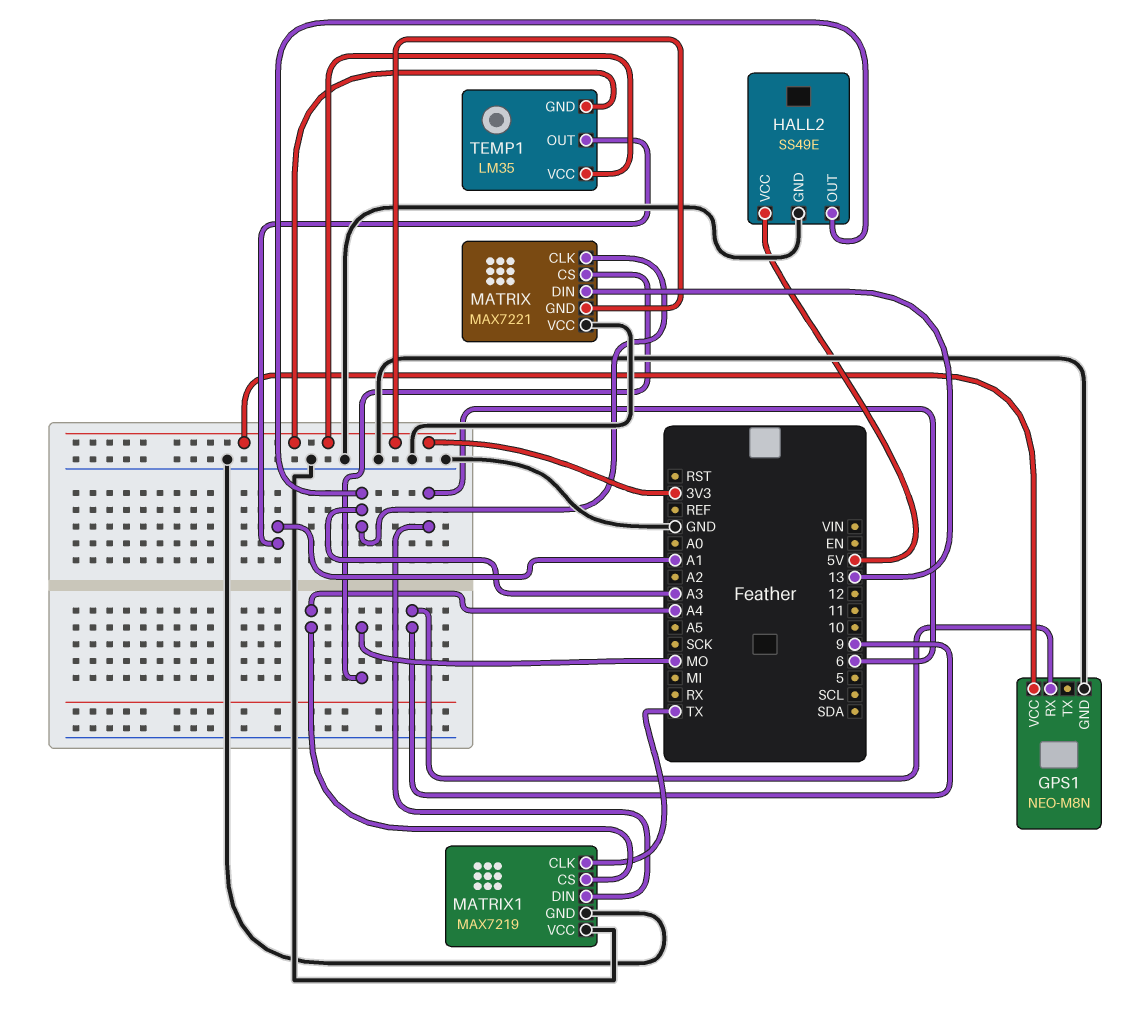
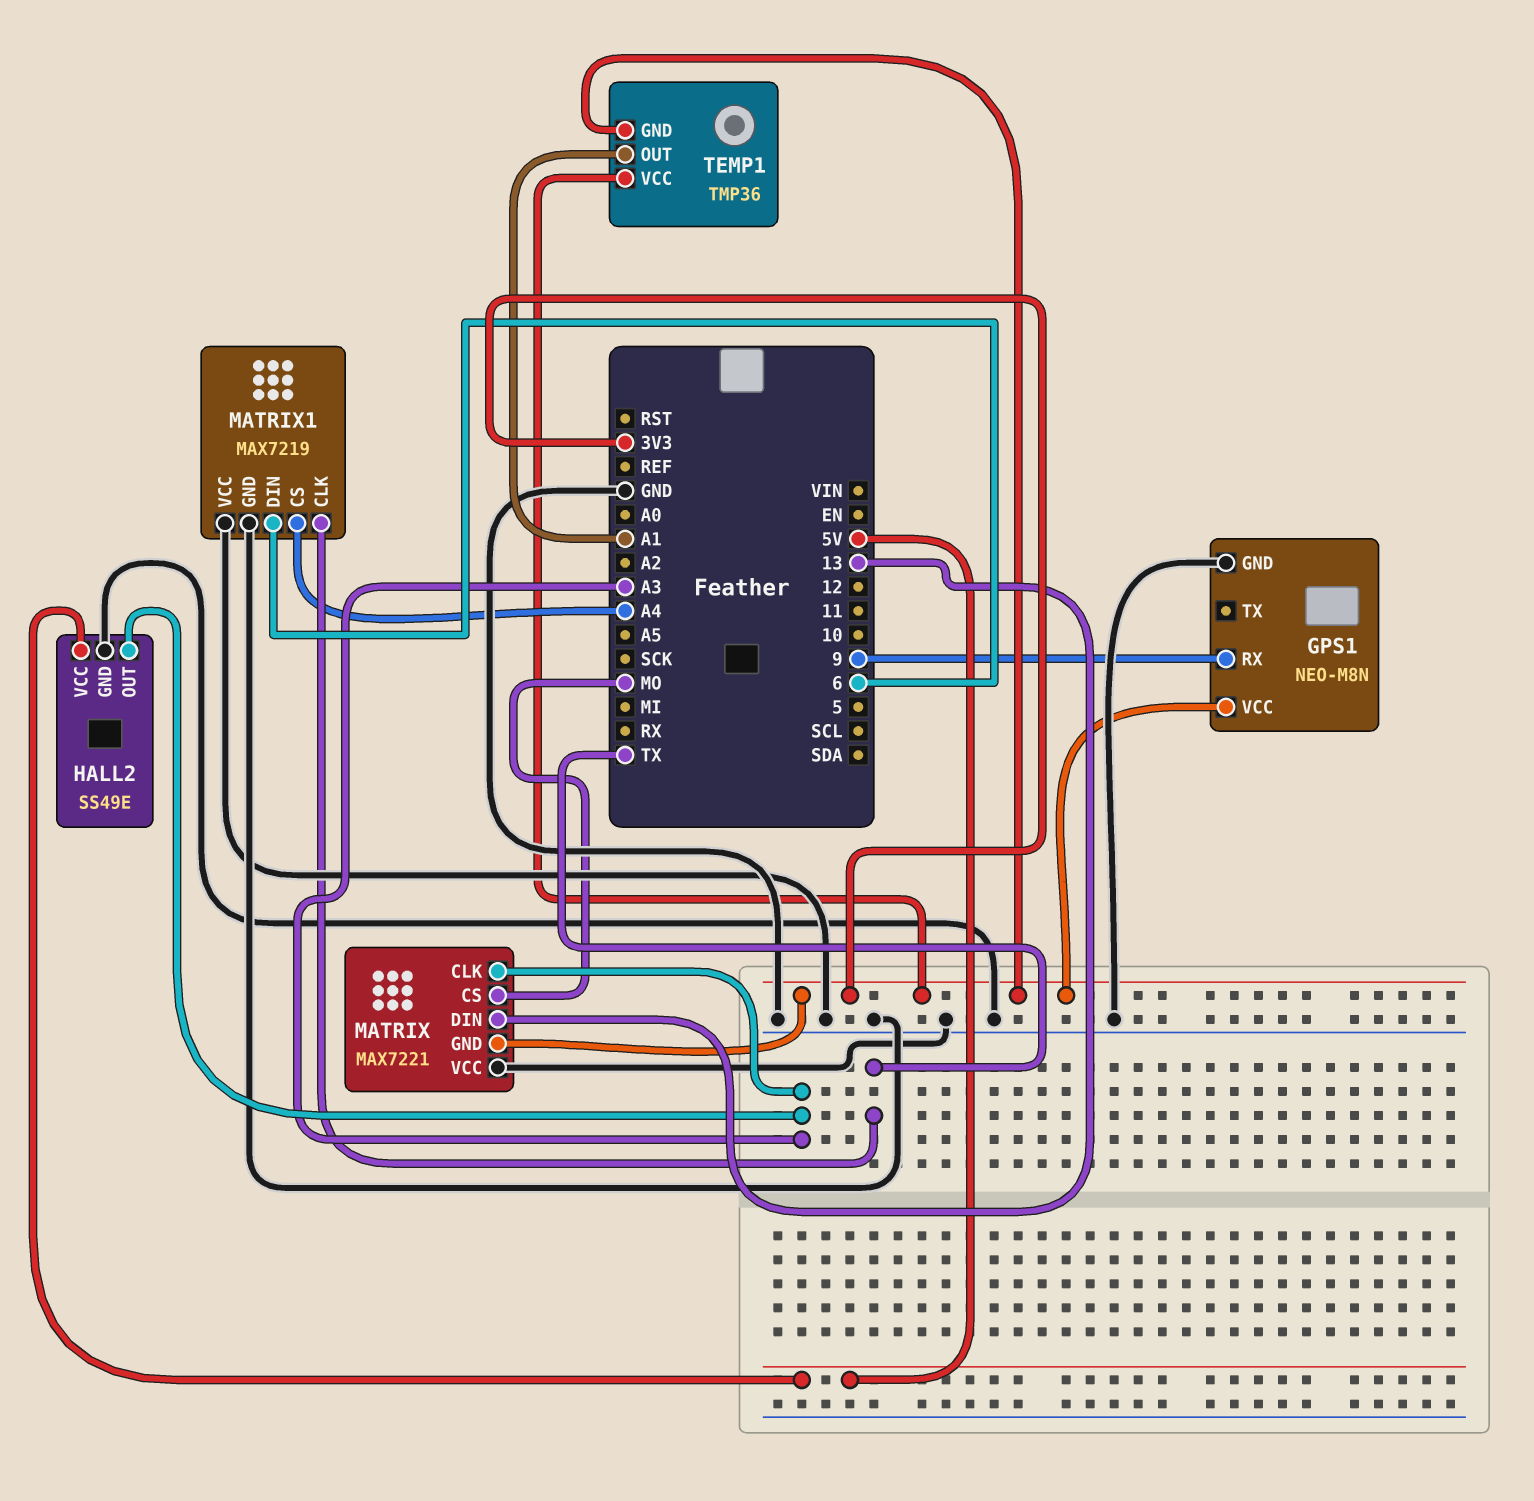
TEMP1: LM35 -> TMP36

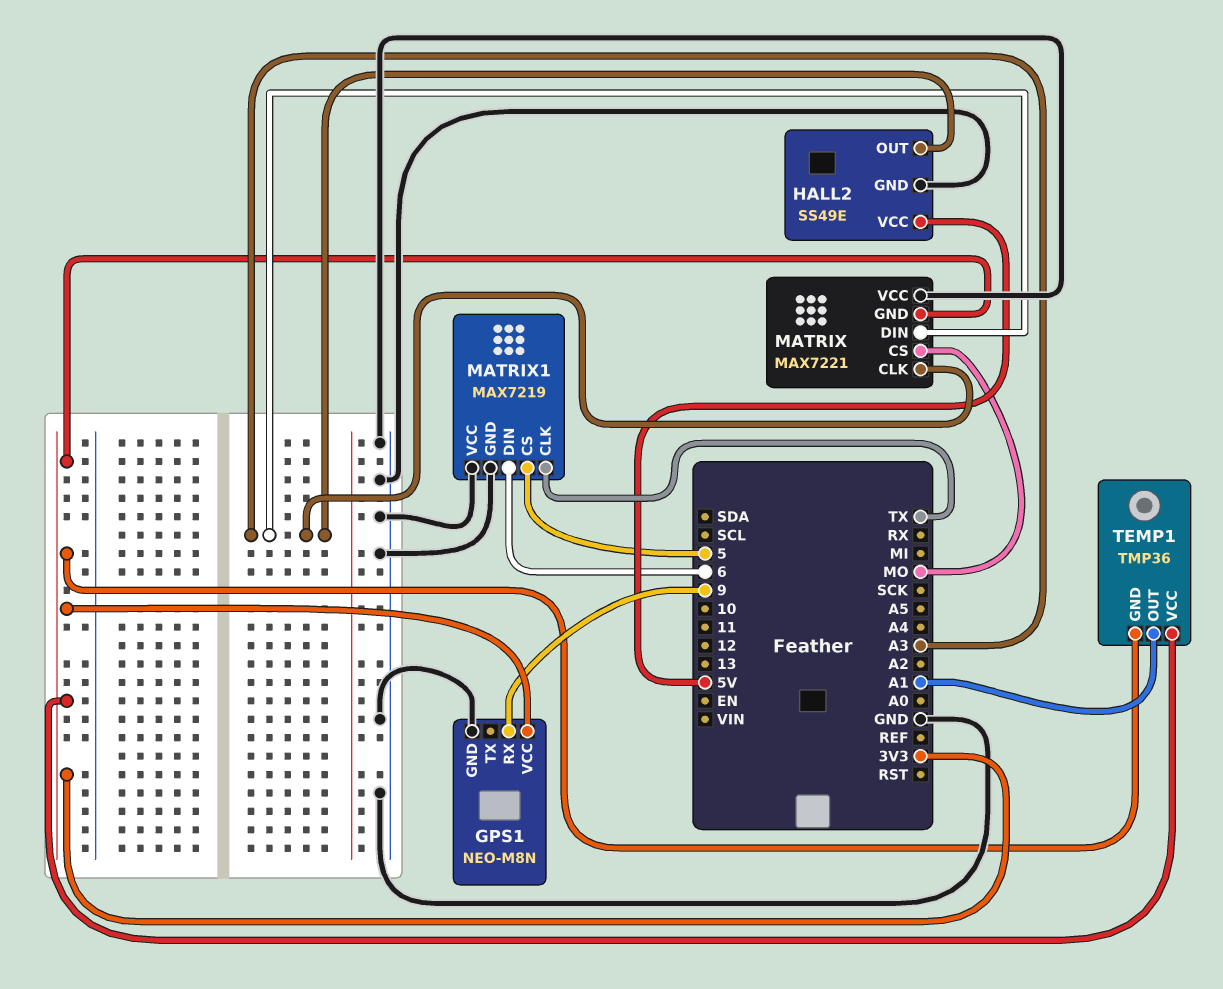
MATRIX pin DIN: 13 -> A3
MATRIX1 pin CS: A4 -> 5

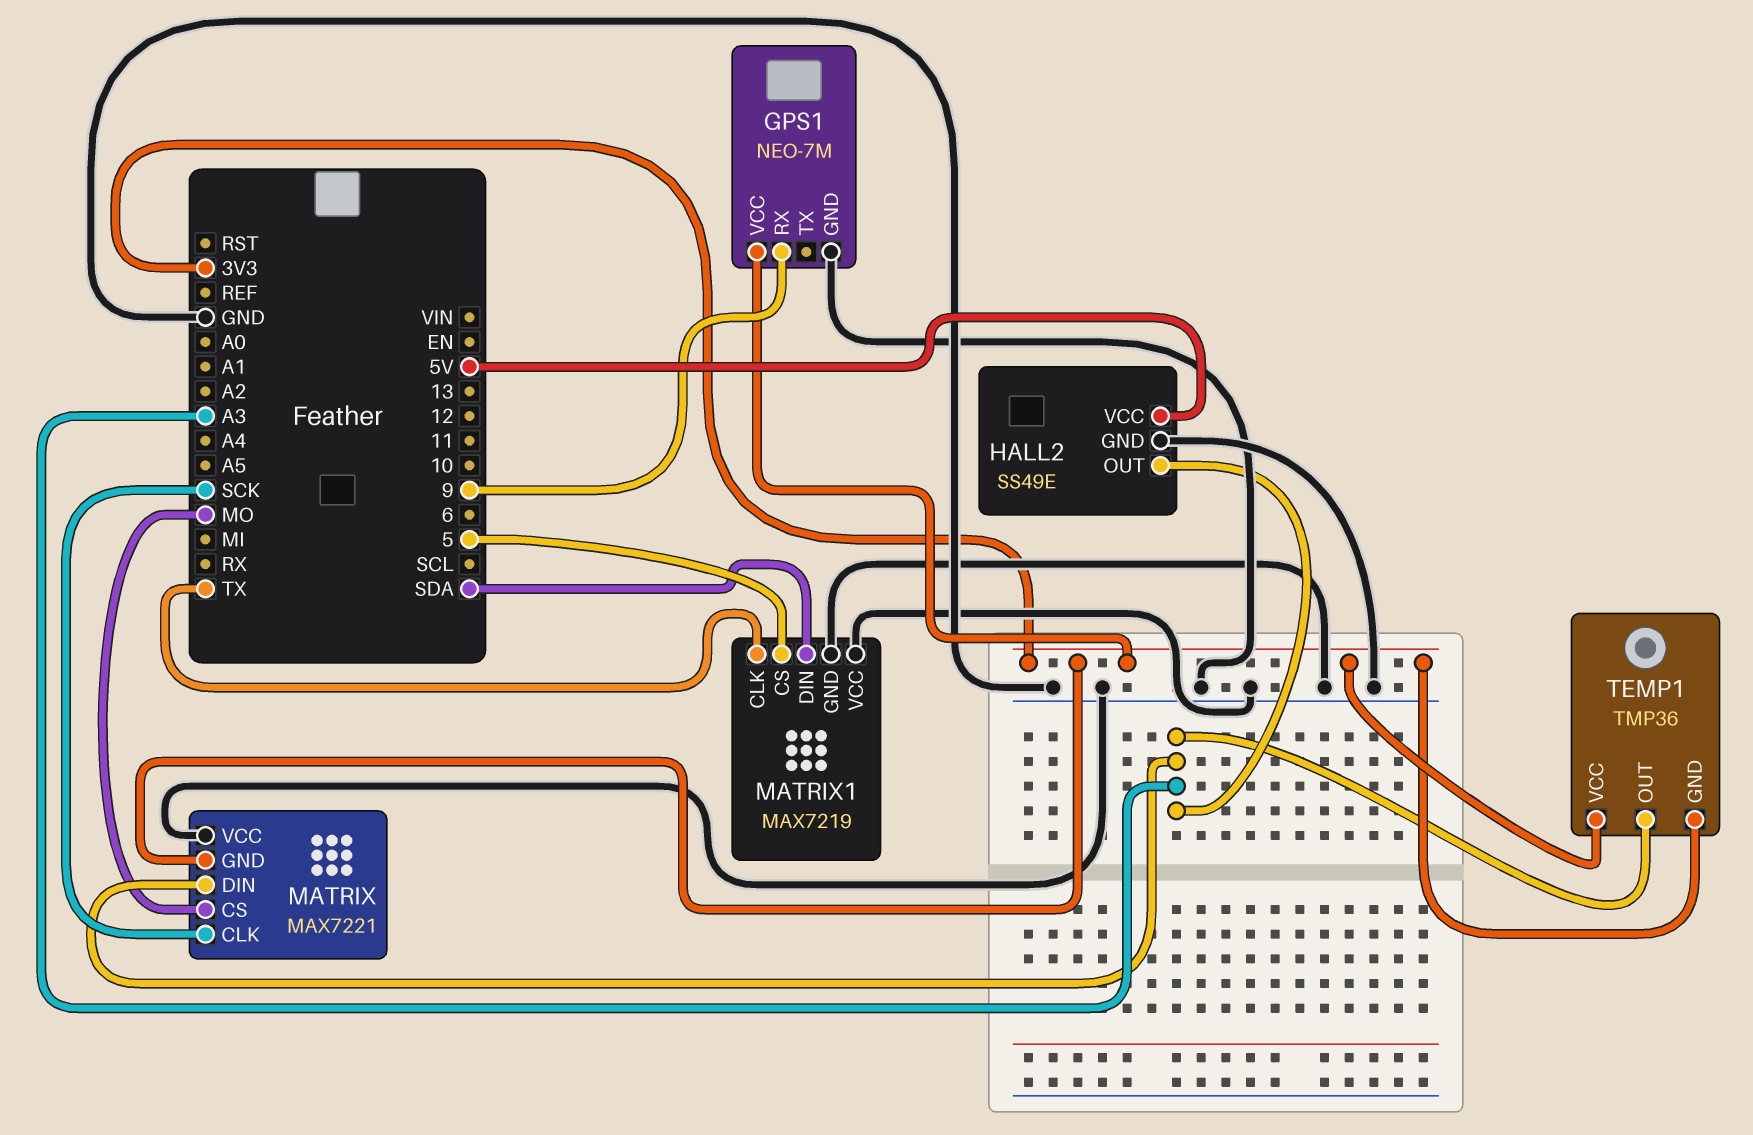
GPS1: NEO-M8N -> NEO-7M
MATRIX pin CLK: A3 -> SCK
MATRIX1 pin DIN: 6 -> SDA
TEMP1 pin OUT: A1 -> A3

